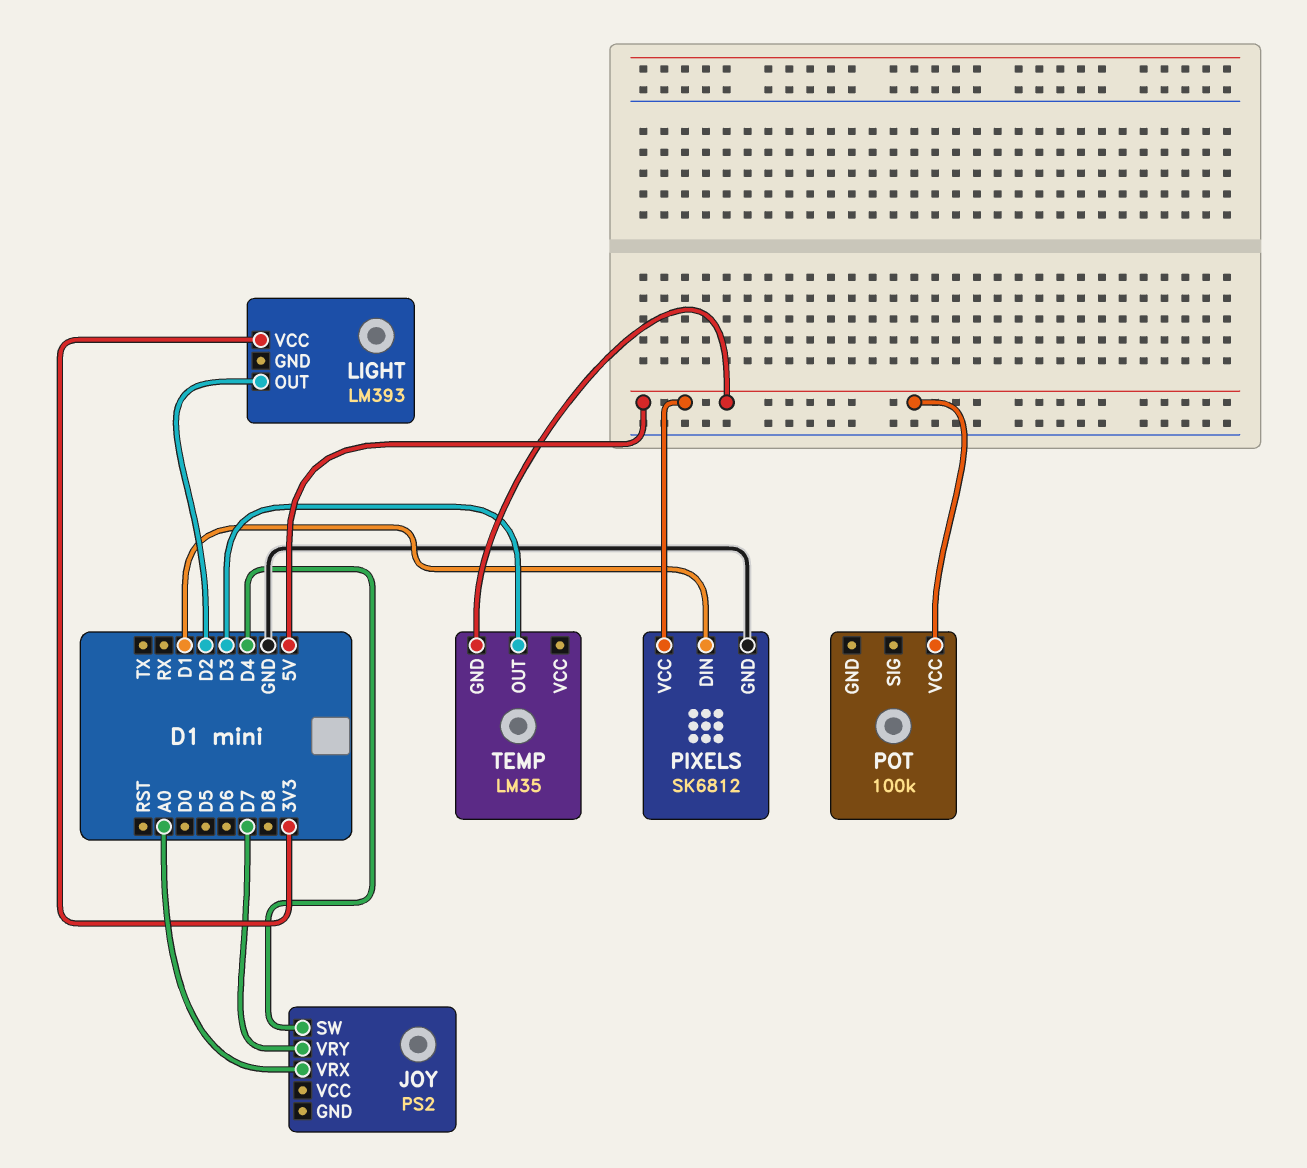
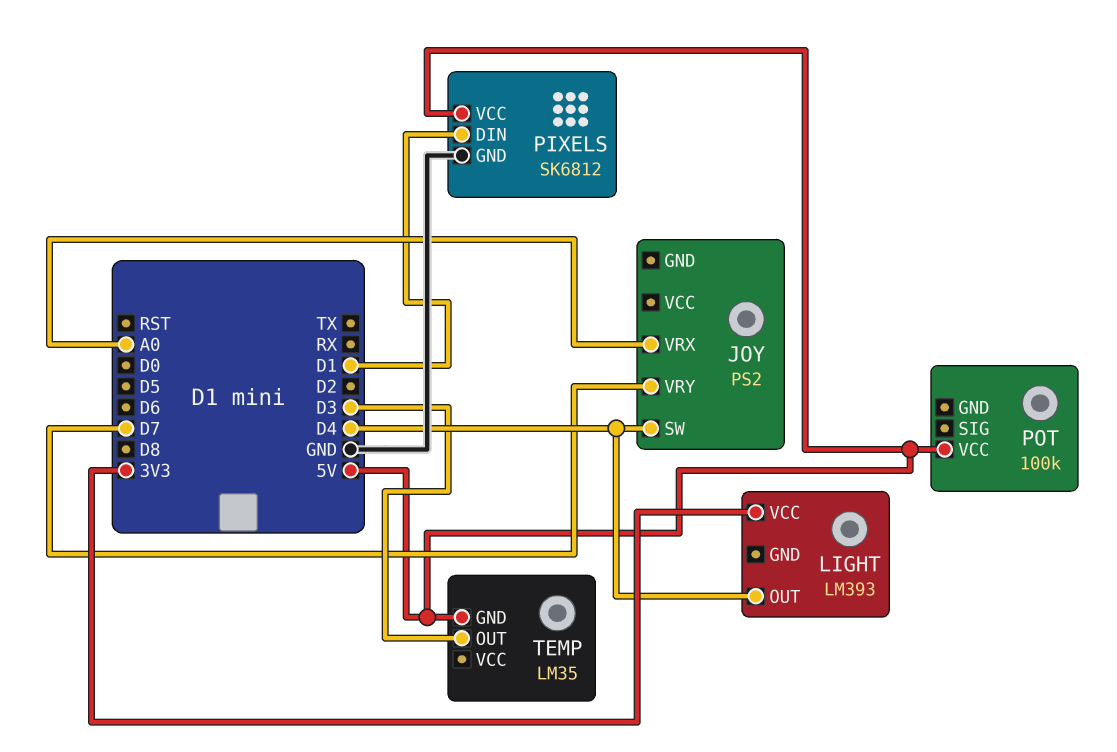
LIGHT pin OUT: D2 -> D4

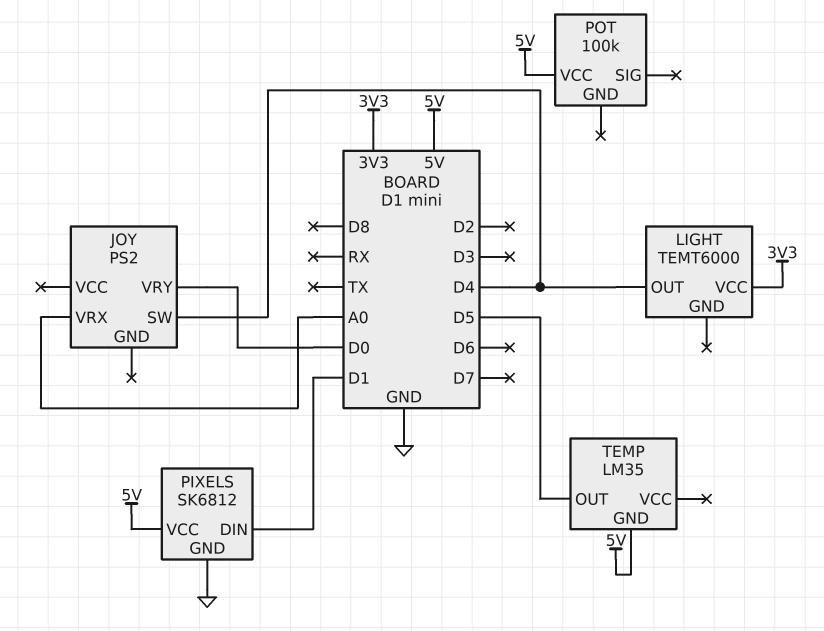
JOY pin VRY: D7 -> D0
LIGHT: LM393 -> TEMT6000
TEMP pin OUT: D3 -> D5

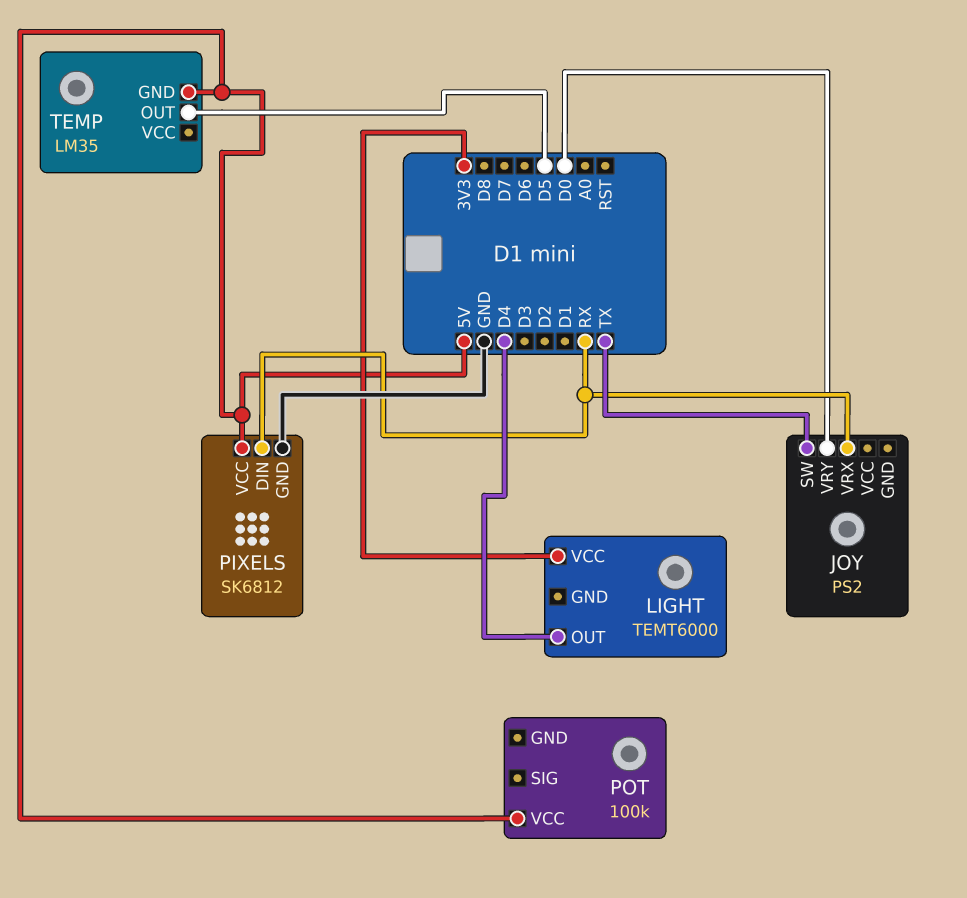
JOY pin SW: D4 -> TX
JOY pin VRX: A0 -> RX
PIXELS pin DIN: D1 -> RX

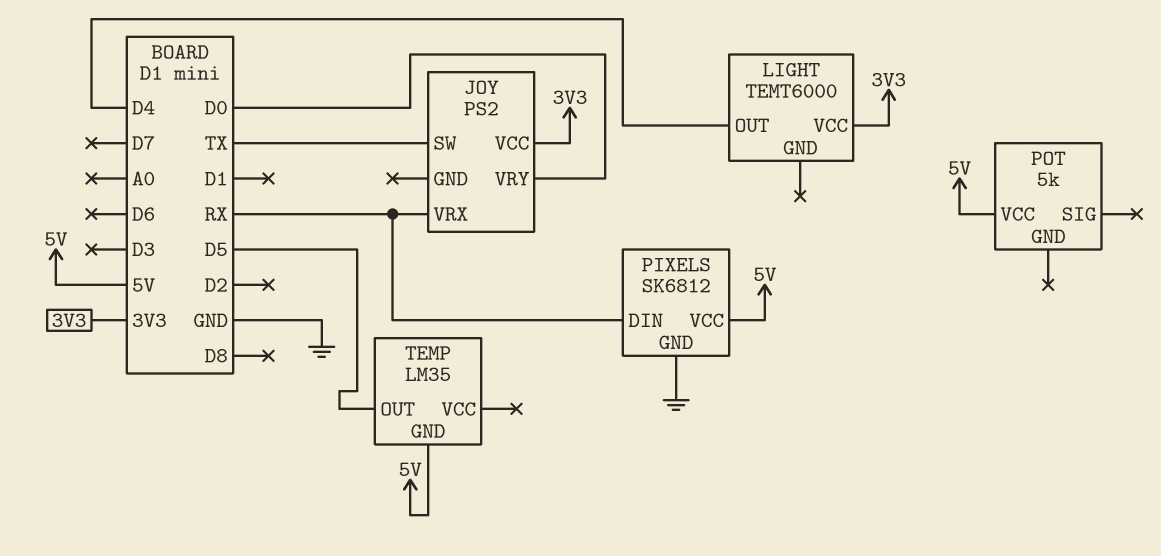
JOY pin VCC: none -> 3V3
POT: 100k -> 5k

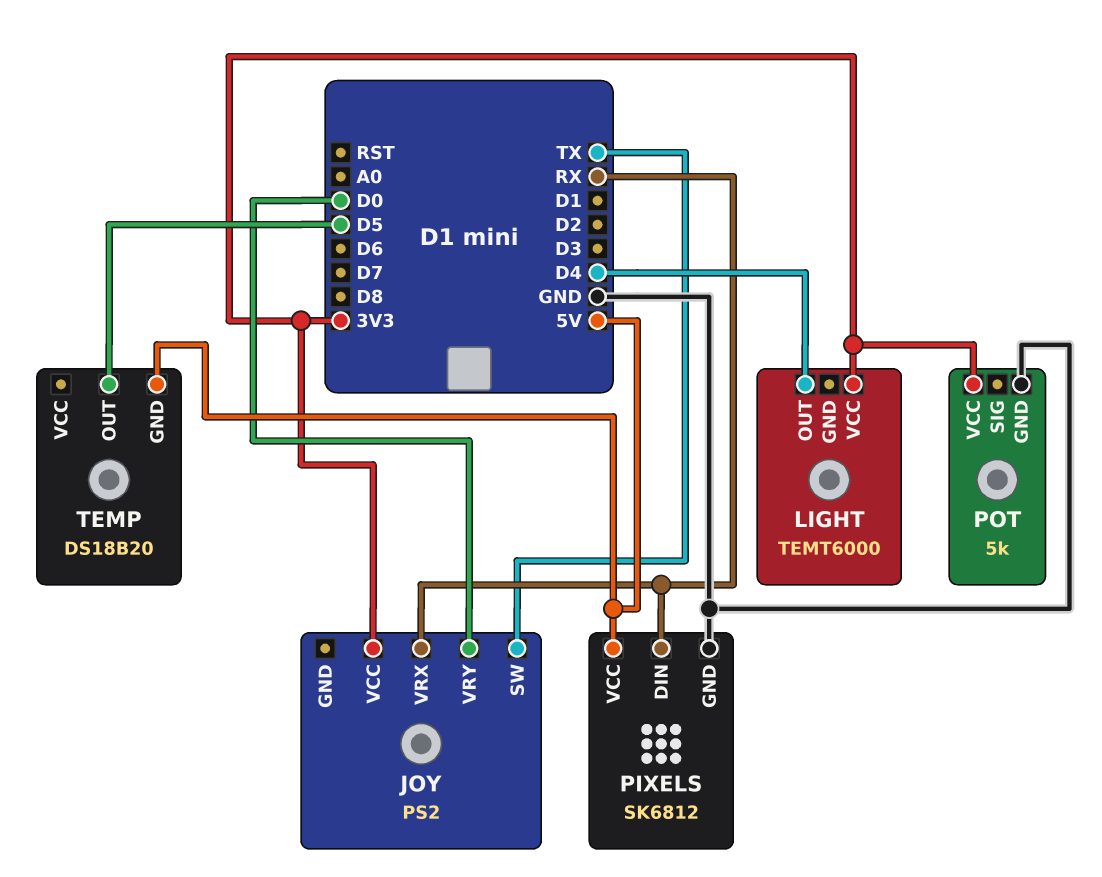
POT pin GND: none -> GND
POT pin VCC: 5V -> 3V3
TEMP: LM35 -> DS18B20

